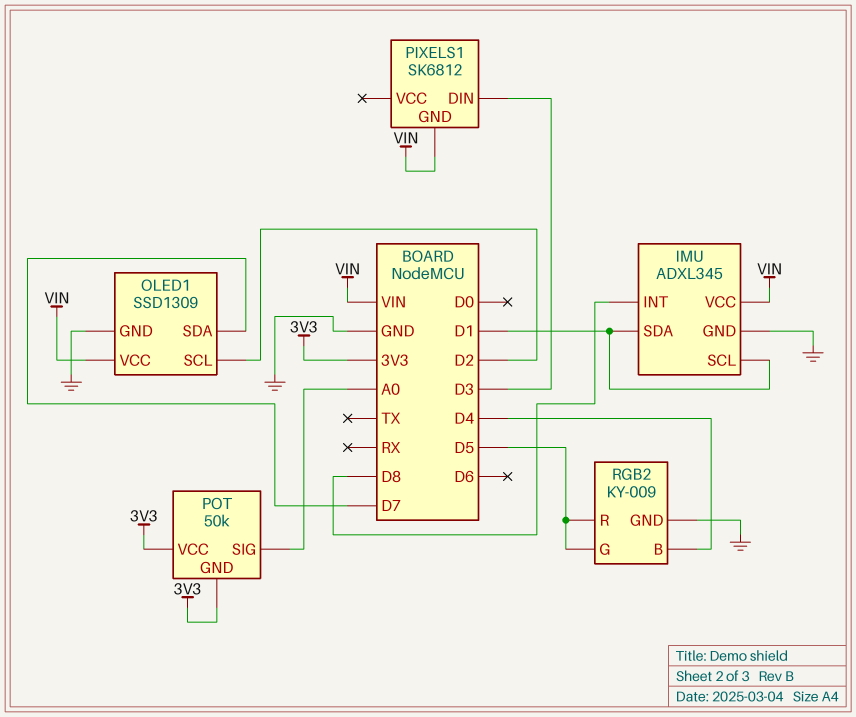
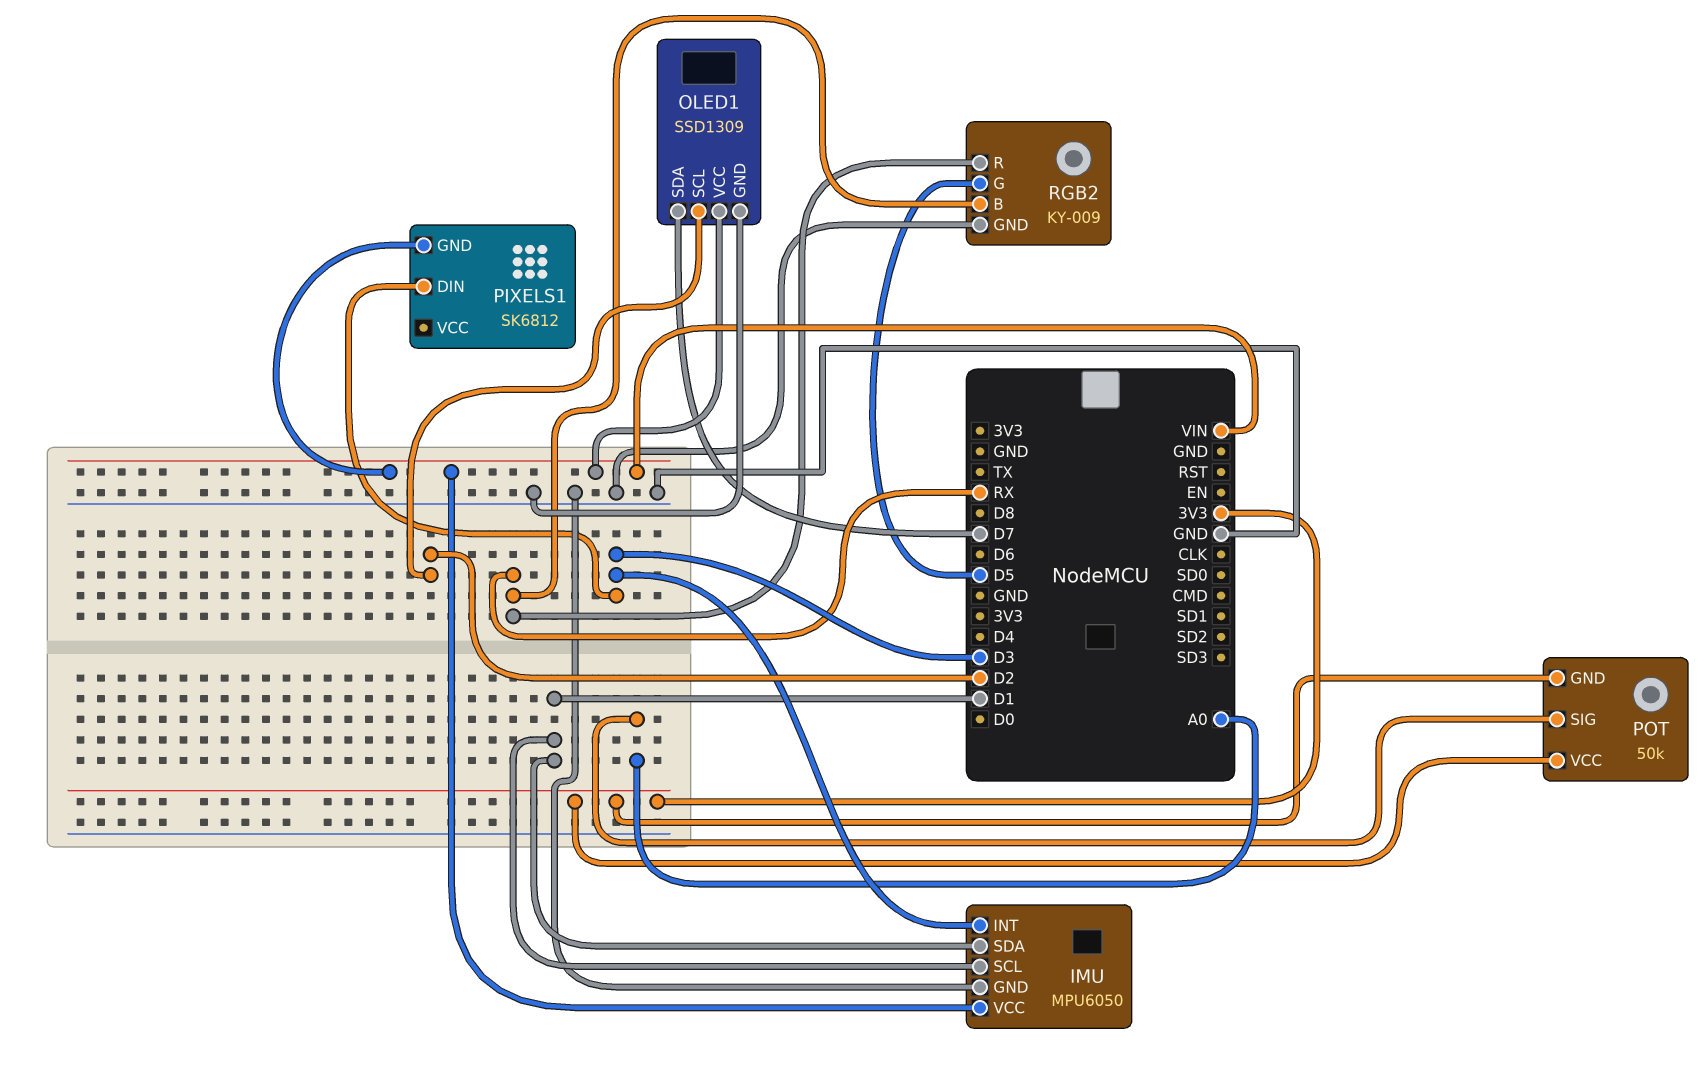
IMU: ADXL345 -> MPU6050
IMU pin INT: D8 -> D3
RGB2 pin B: D4 -> RX
RGB2 pin R: D5 -> RX

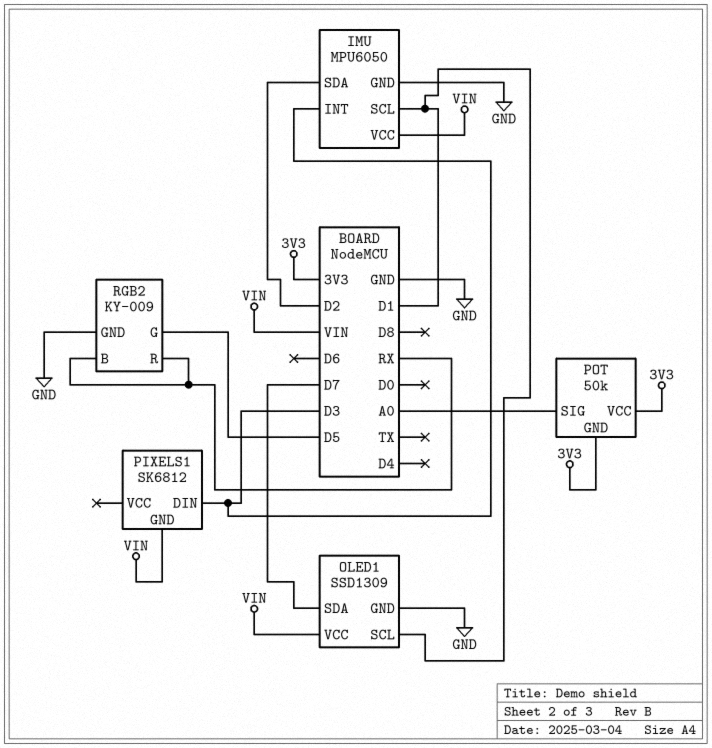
IMU pin SDA: D1 -> D2
OLED1 pin SCL: D2 -> D1

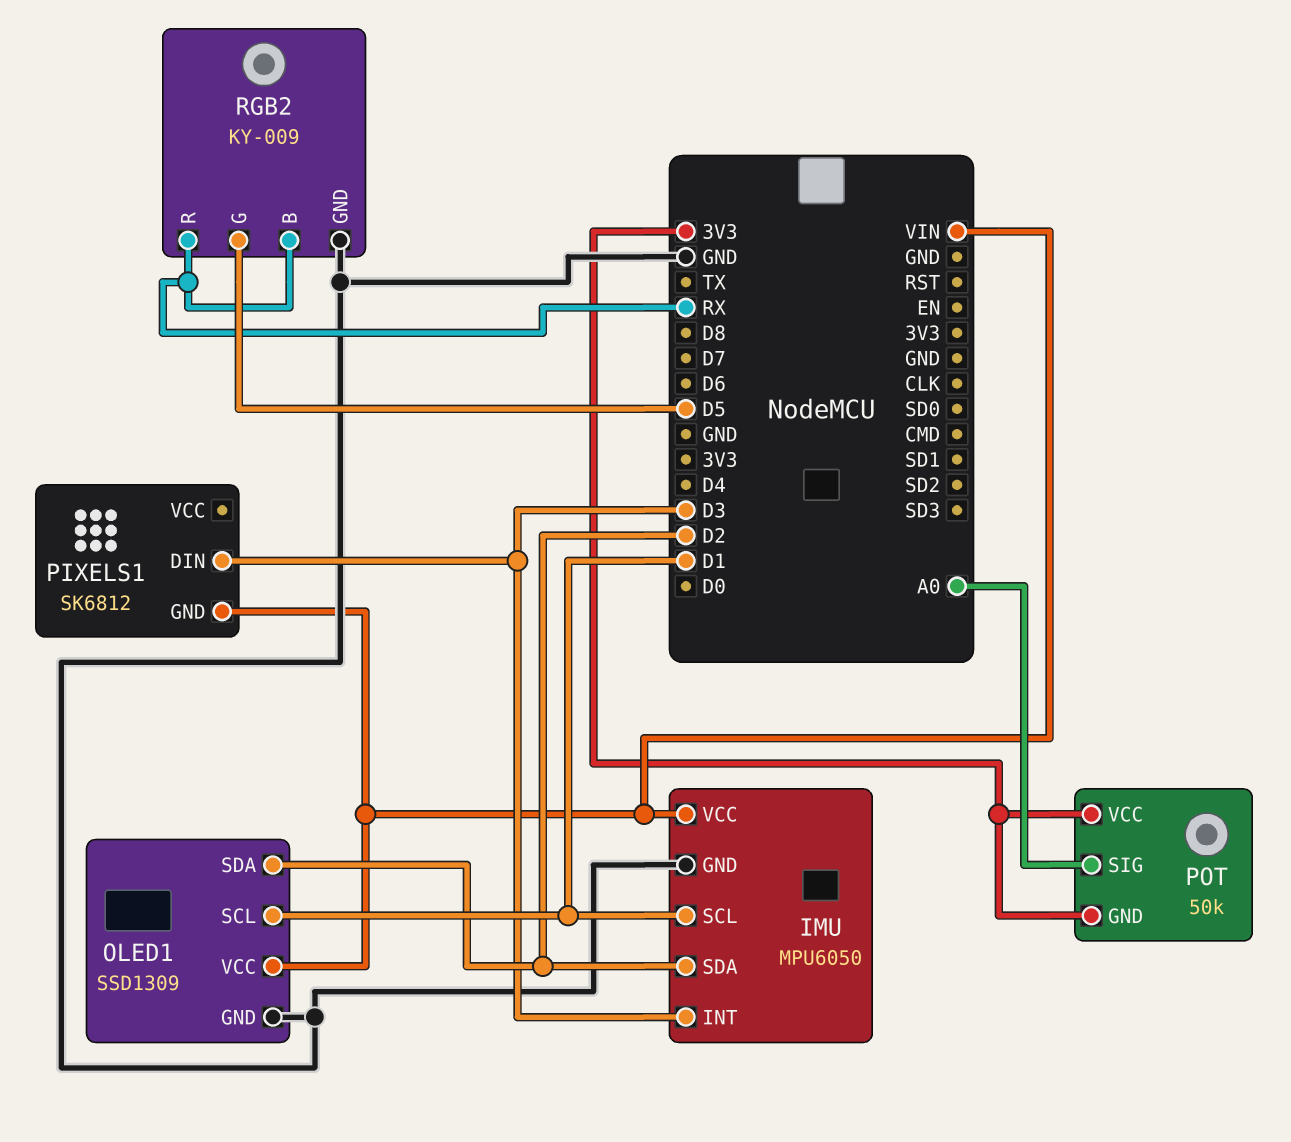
OLED1 pin SDA: D7 -> D2

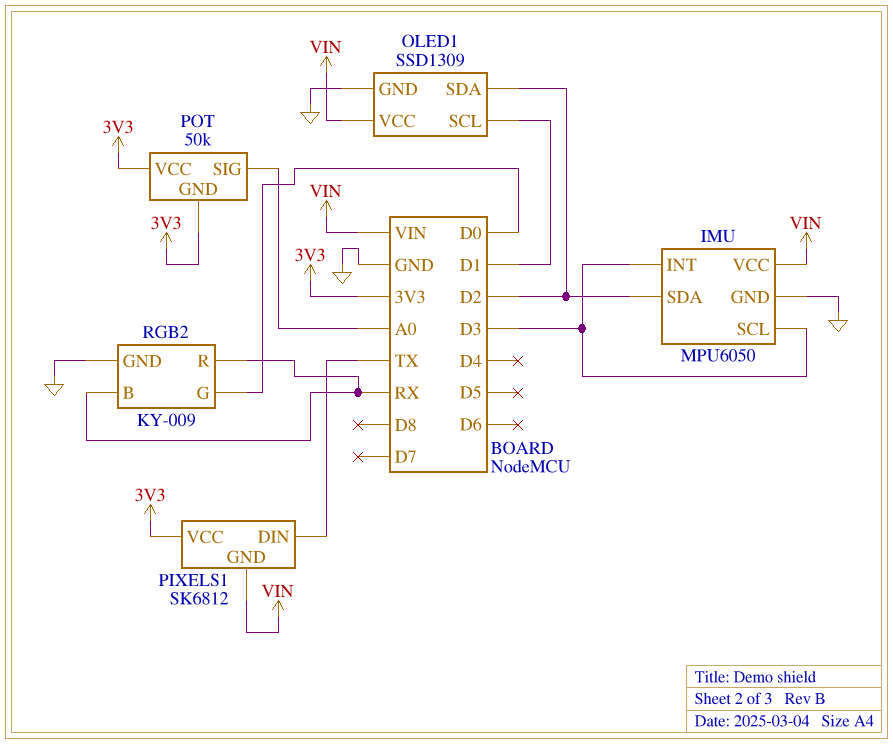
IMU pin SCL: D1 -> D3
PIXELS1 pin DIN: D3 -> TX
PIXELS1 pin VCC: none -> 3V3
RGB2 pin G: D5 -> D0

